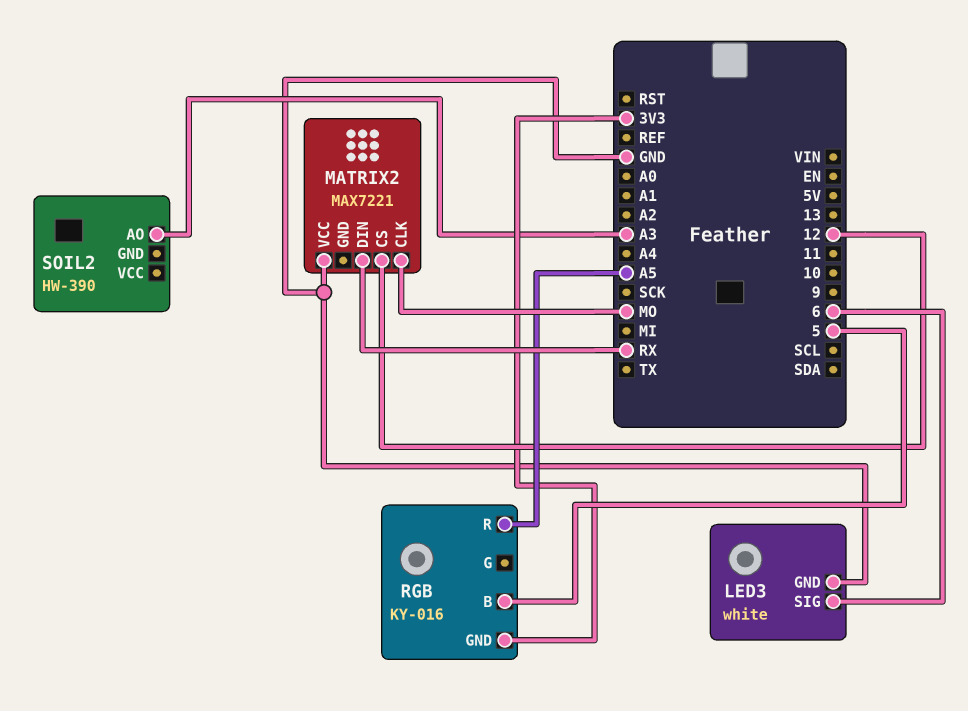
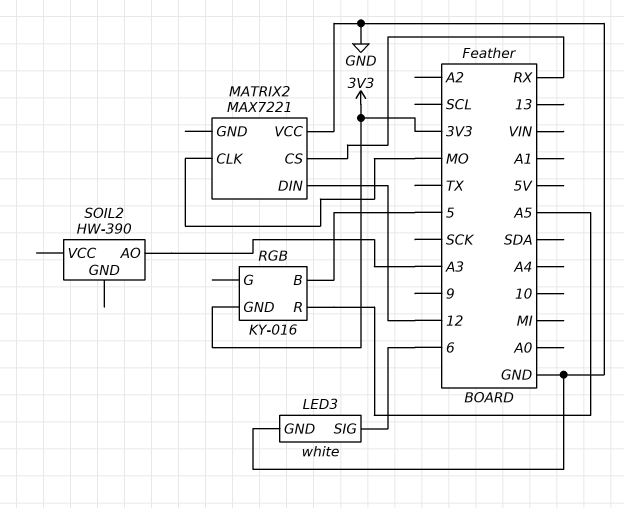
MATRIX2 pin CS: 12 -> RX
MATRIX2 pin DIN: RX -> 12

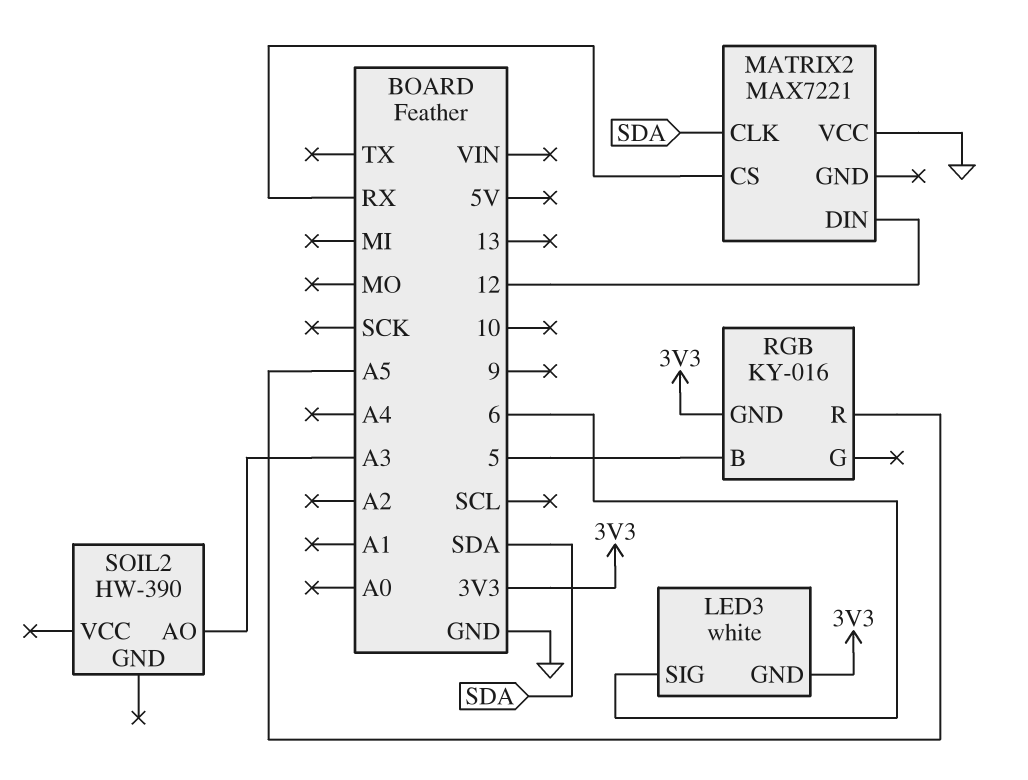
LED3 pin GND: GND -> 3V3
MATRIX2 pin CLK: MO -> SDA

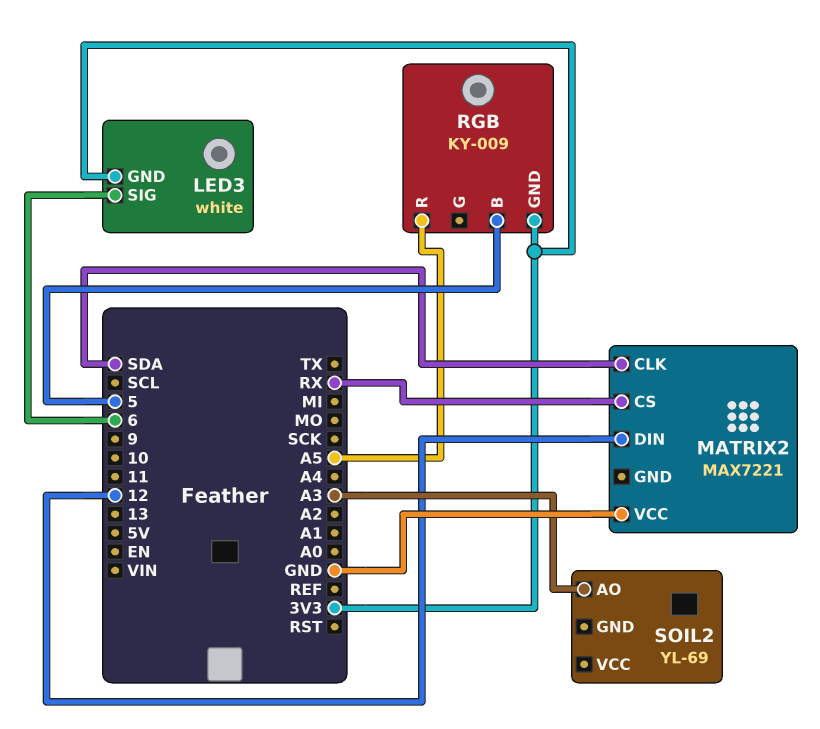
RGB: KY-016 -> KY-009
SOIL2: HW-390 -> YL-69

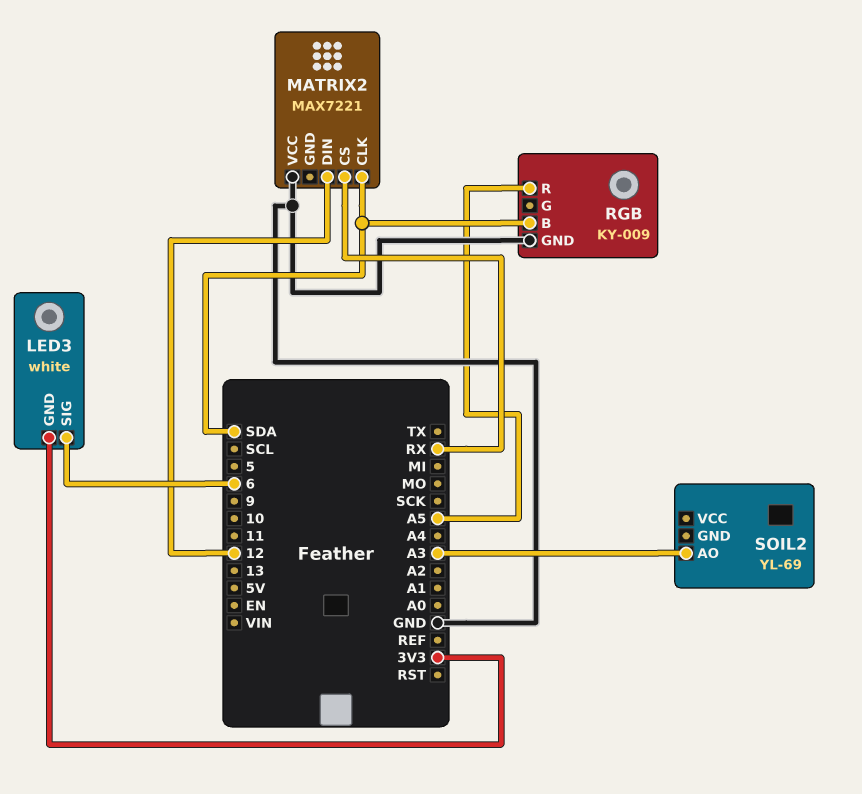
RGB pin B: 5 -> SDA
RGB pin GND: 3V3 -> GND

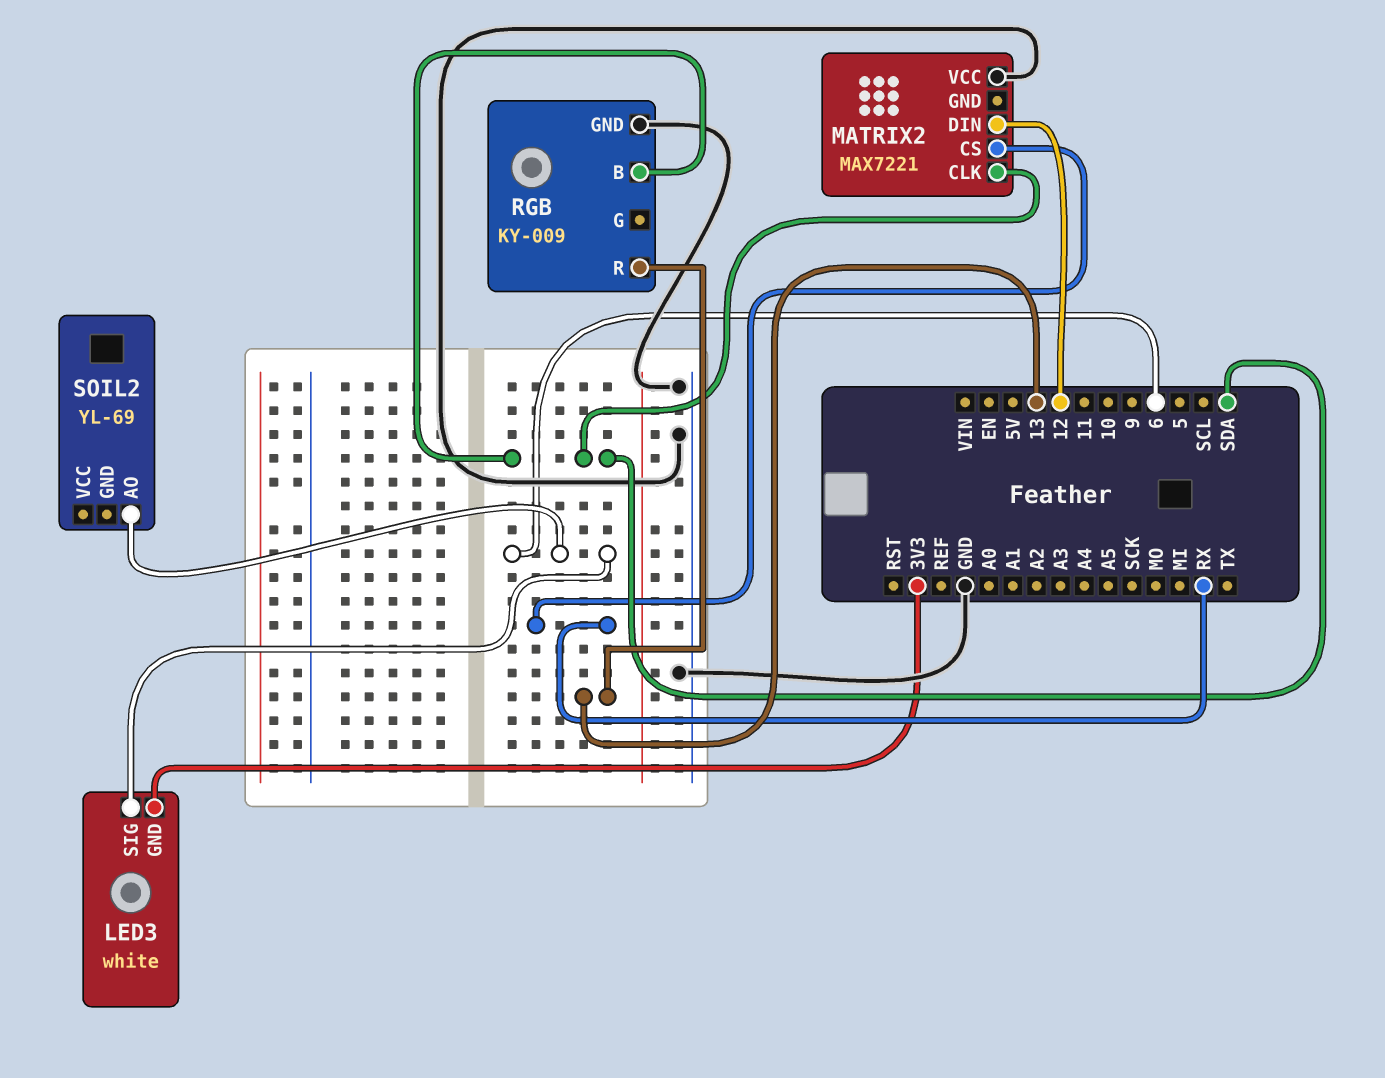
RGB pin R: A5 -> 13
SOIL2 pin AO: A3 -> 6

